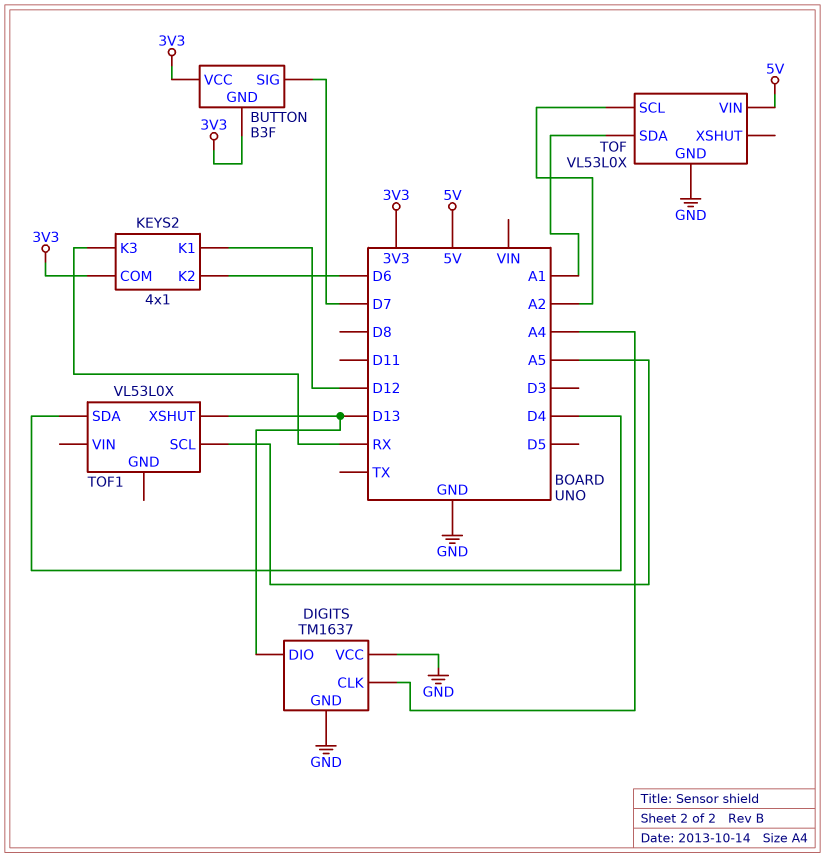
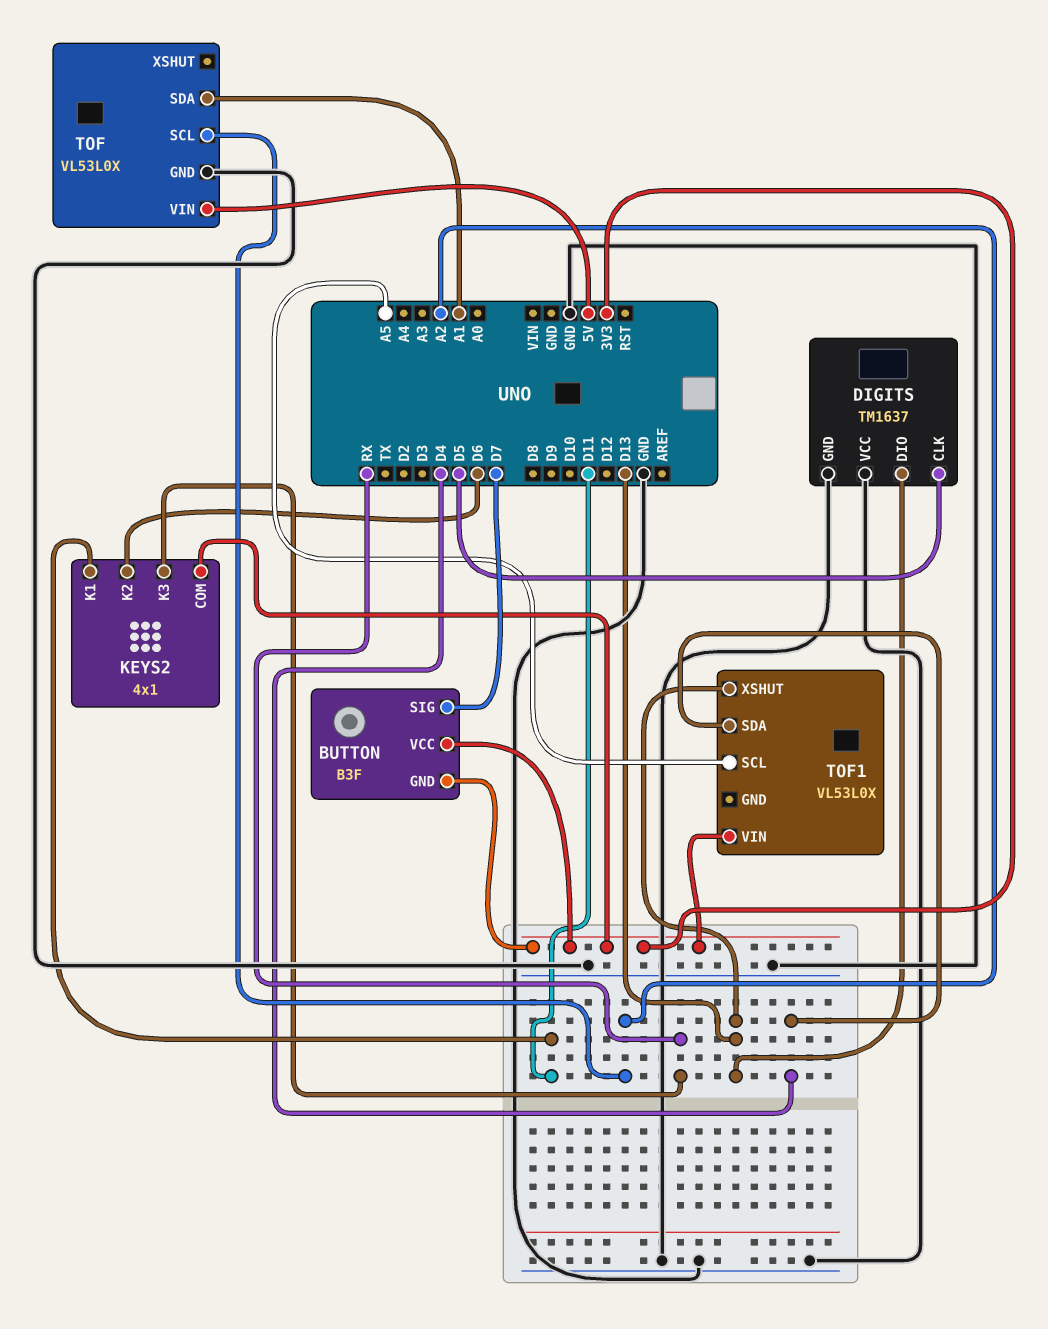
DIGITS pin CLK: A4 -> D5
KEYS2 pin K1: D12 -> D11
TOF1 pin VIN: none -> 3V3

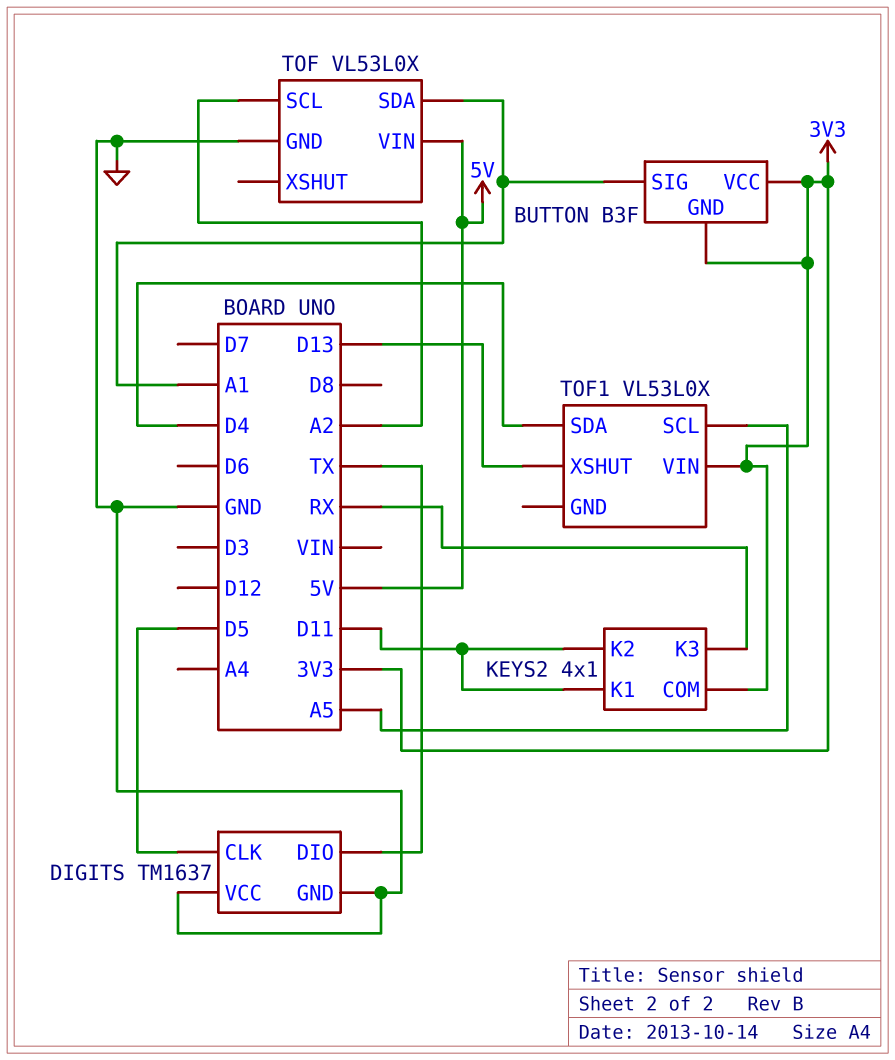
BUTTON pin SIG: D7 -> A1
DIGITS pin DIO: D13 -> TX
KEYS2 pin K2: D6 -> D11

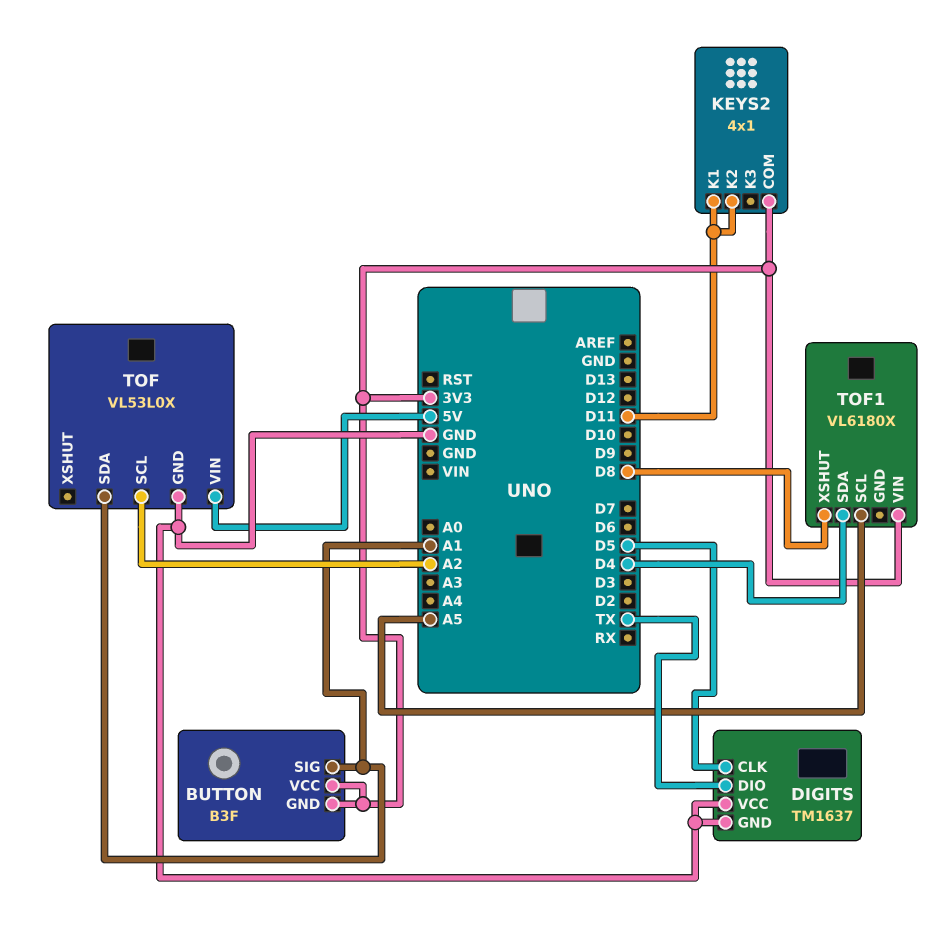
KEYS2 pin K3: RX -> none
TOF1: VL53L0X -> VL6180X
TOF1 pin XSHUT: D13 -> D8

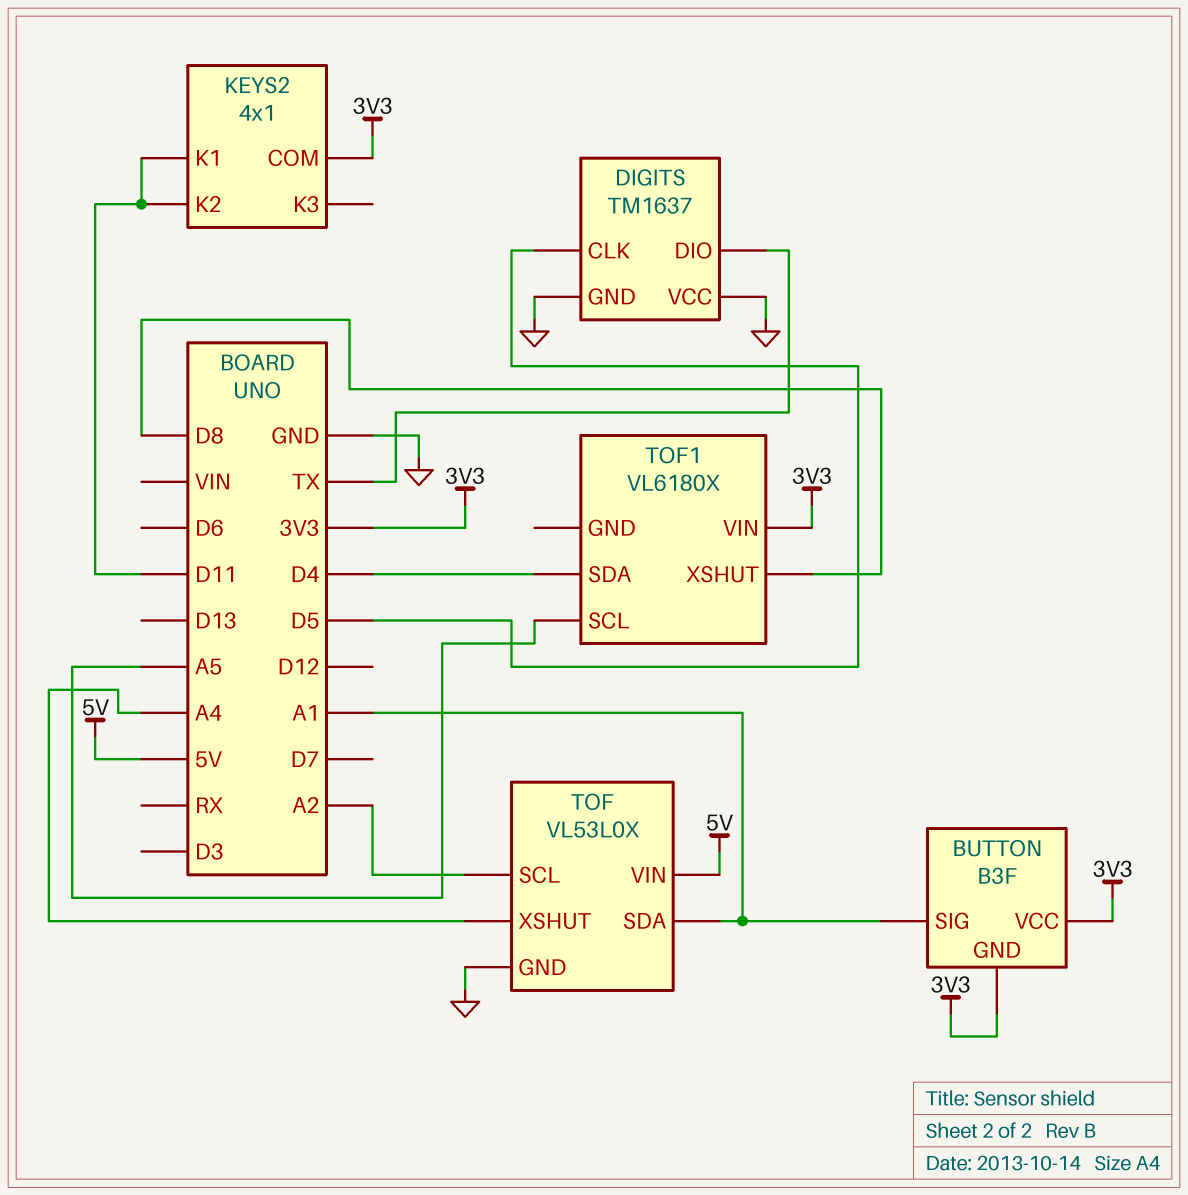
TOF pin XSHUT: none -> A4

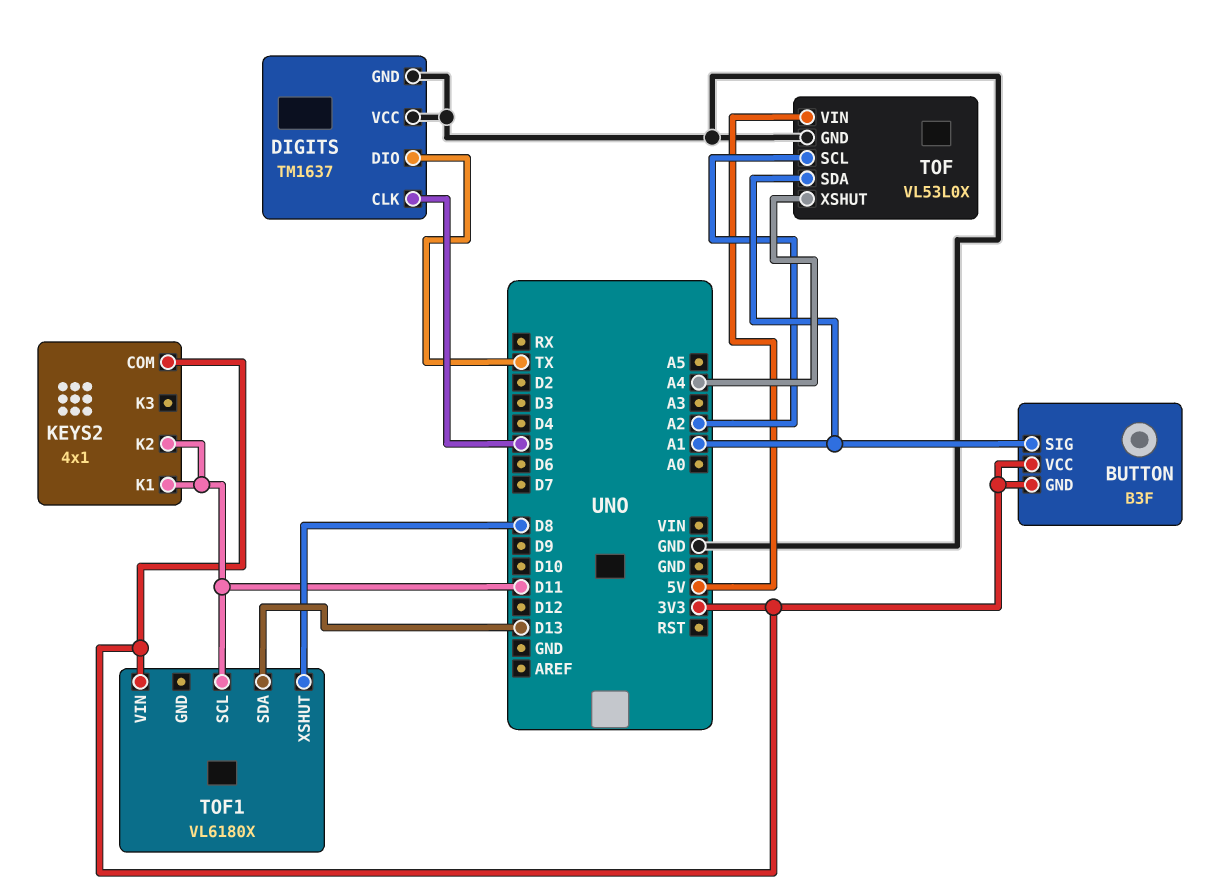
TOF1 pin SCL: A5 -> D11
TOF1 pin SDA: D4 -> D13

